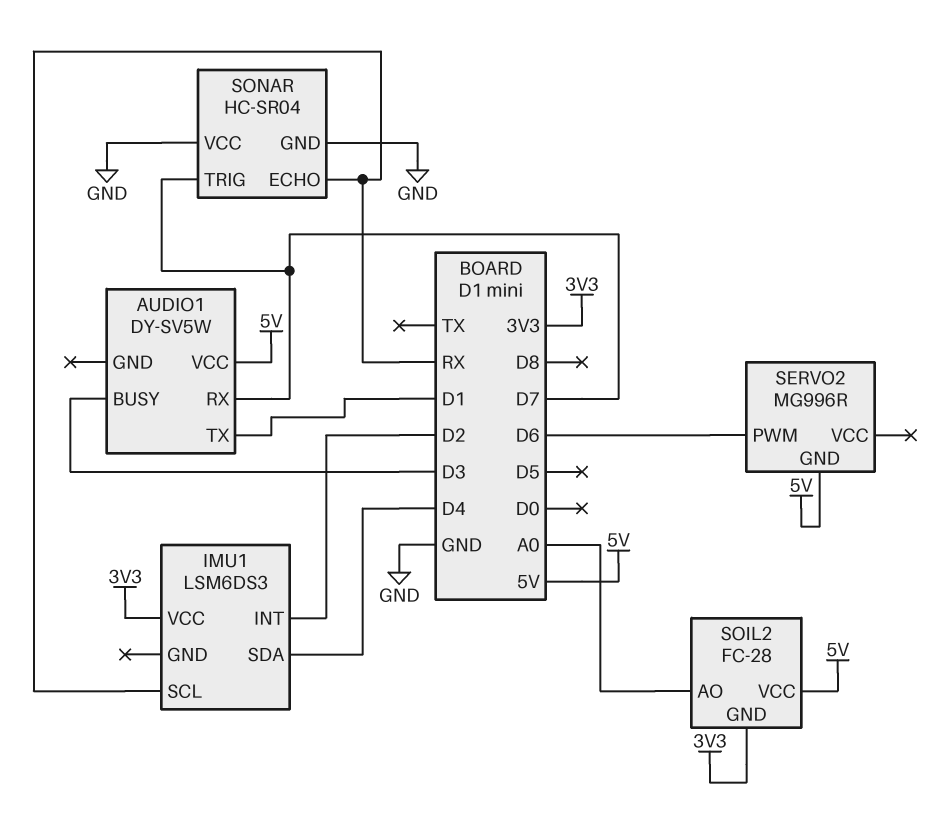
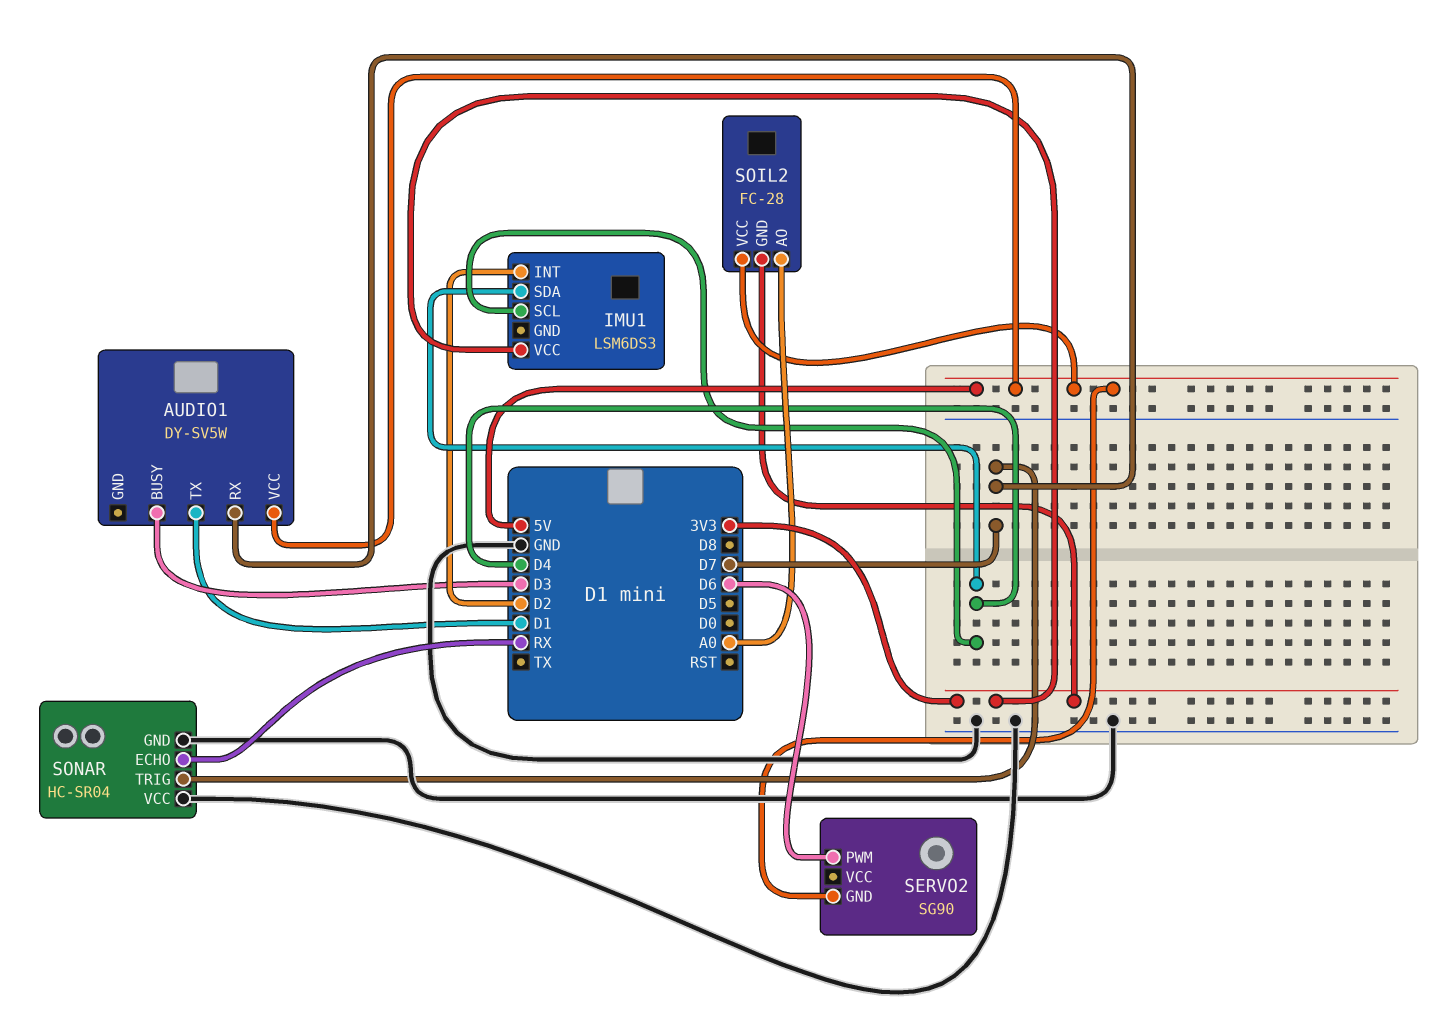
IMU1 pin SCL: RX -> D4
SERVO2: MG996R -> SG90

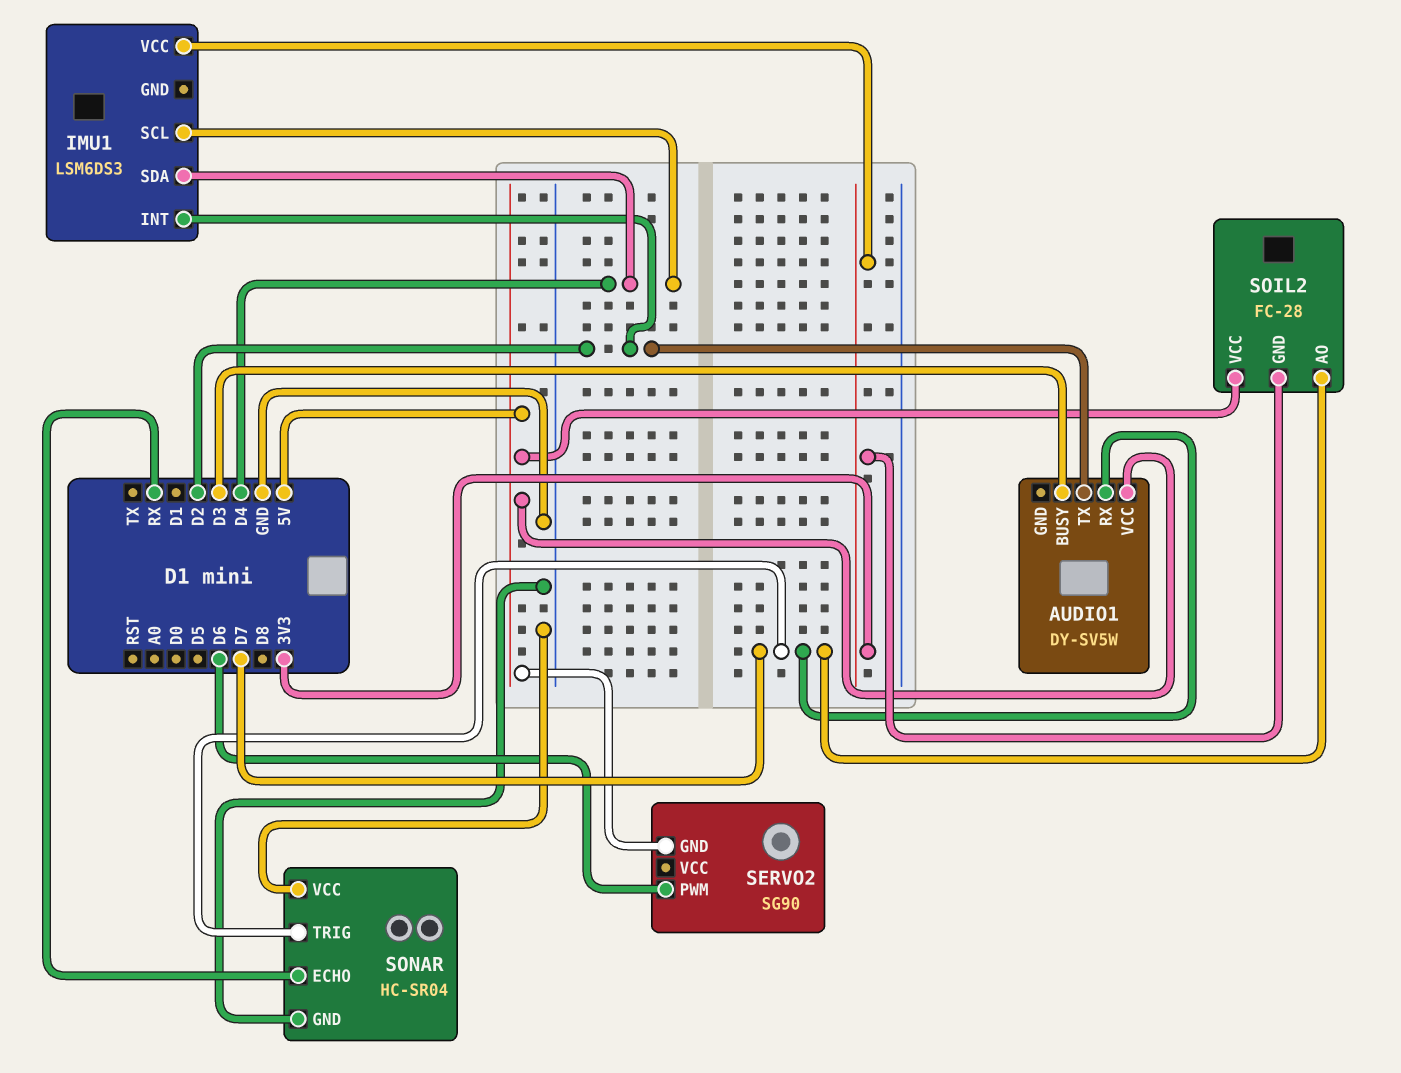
AUDIO1 pin TX: D1 -> D2
SOIL2 pin AO: A0 -> D7

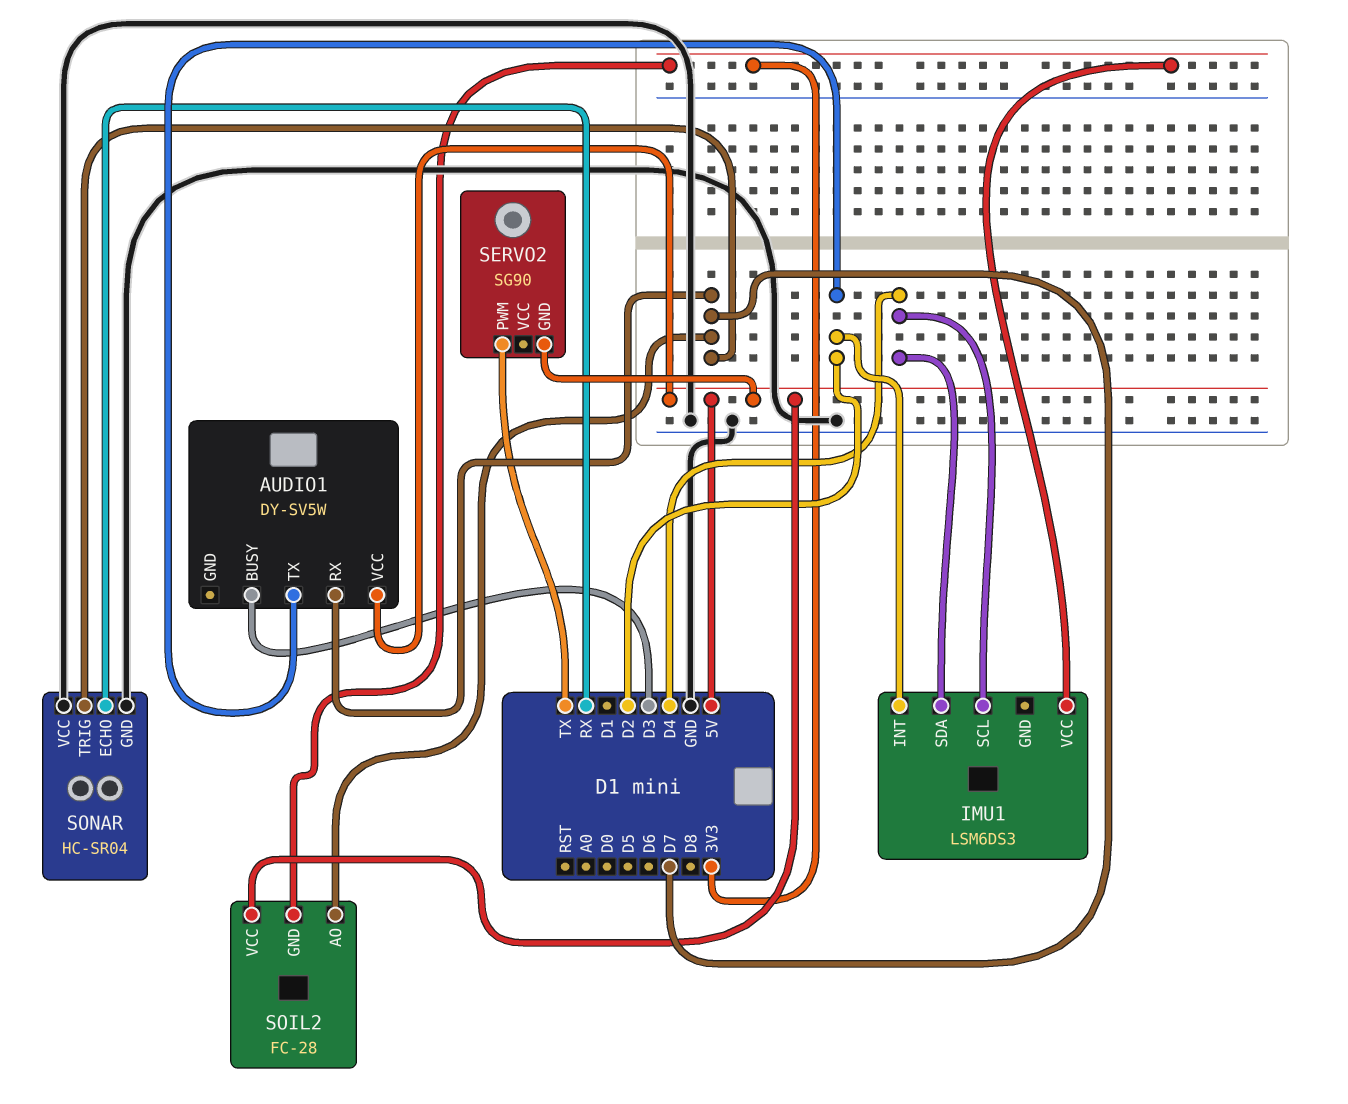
SERVO2 pin PWM: D6 -> TX

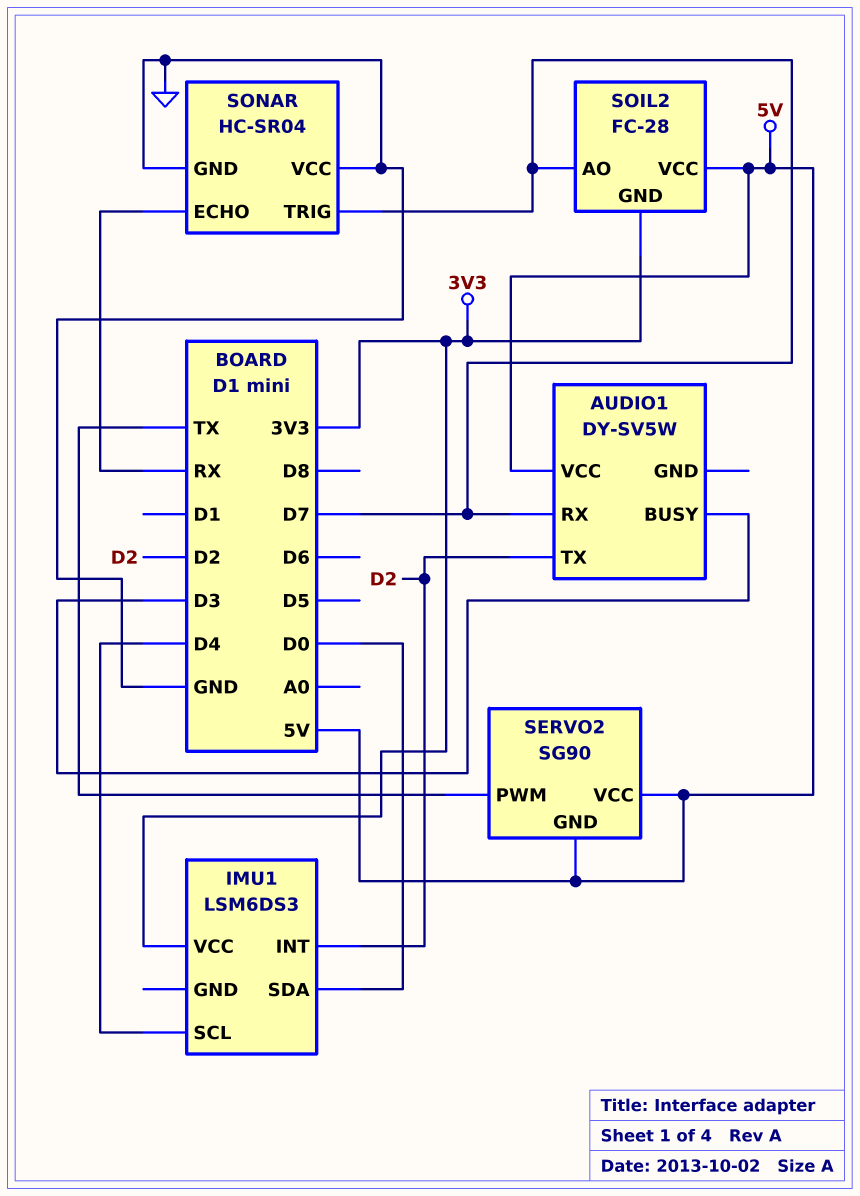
IMU1 pin SDA: D4 -> D0
SERVO2 pin VCC: none -> 5V

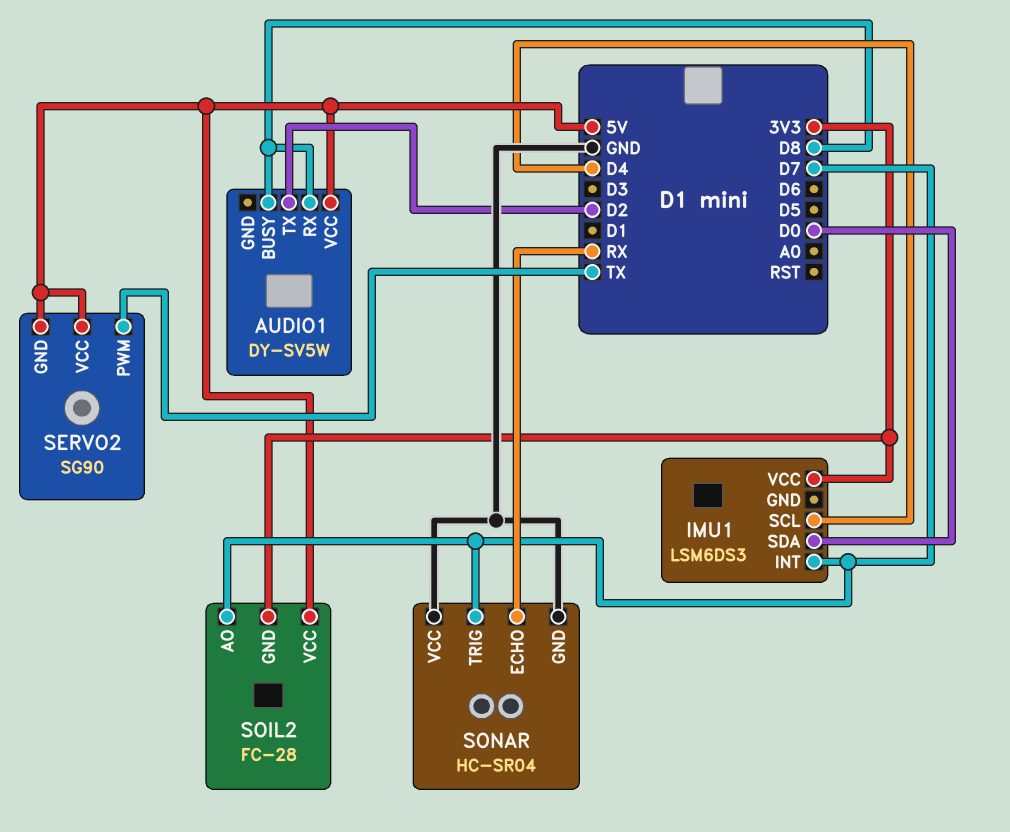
AUDIO1 pin BUSY: D3 -> D8
AUDIO1 pin RX: D7 -> D8
IMU1 pin INT: D2 -> D7

